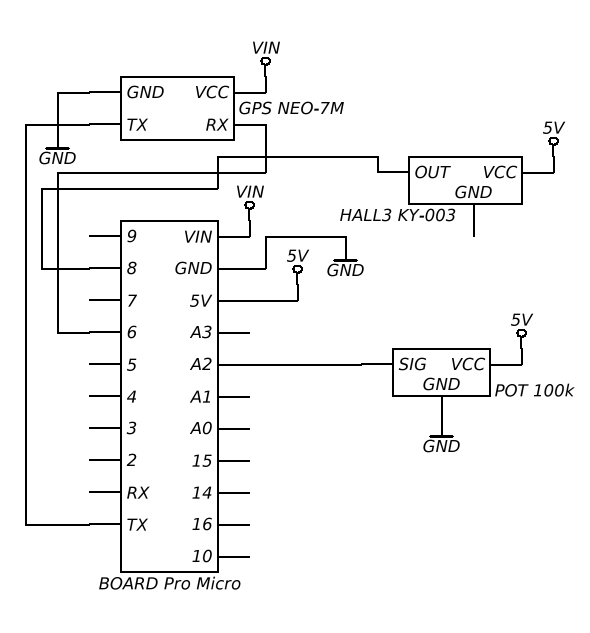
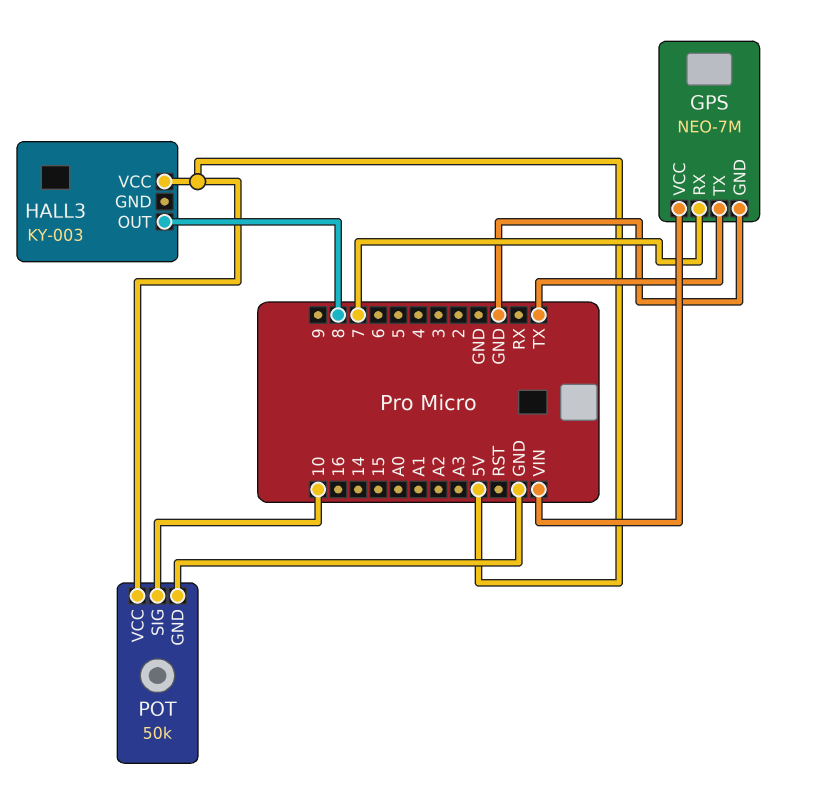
GPS pin RX: 6 -> 7
POT: 100k -> 50k
POT pin SIG: A2 -> 10

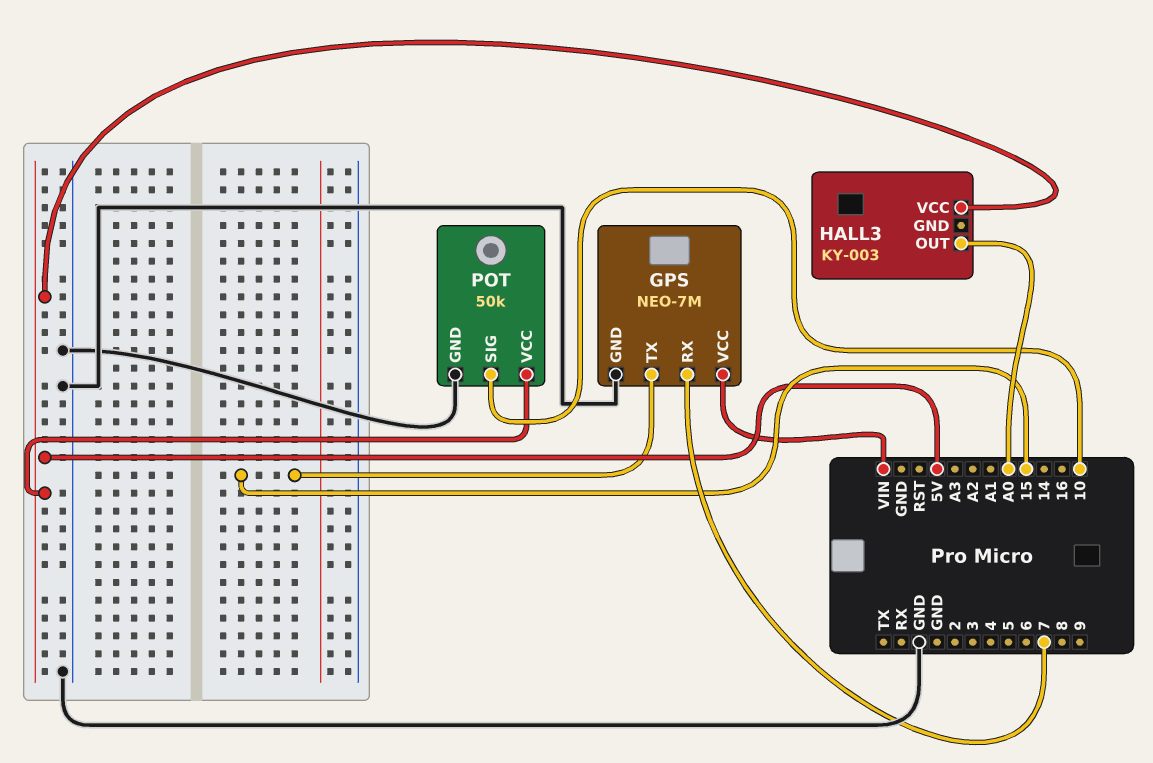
GPS pin TX: TX -> 15
HALL3 pin OUT: 8 -> A0

